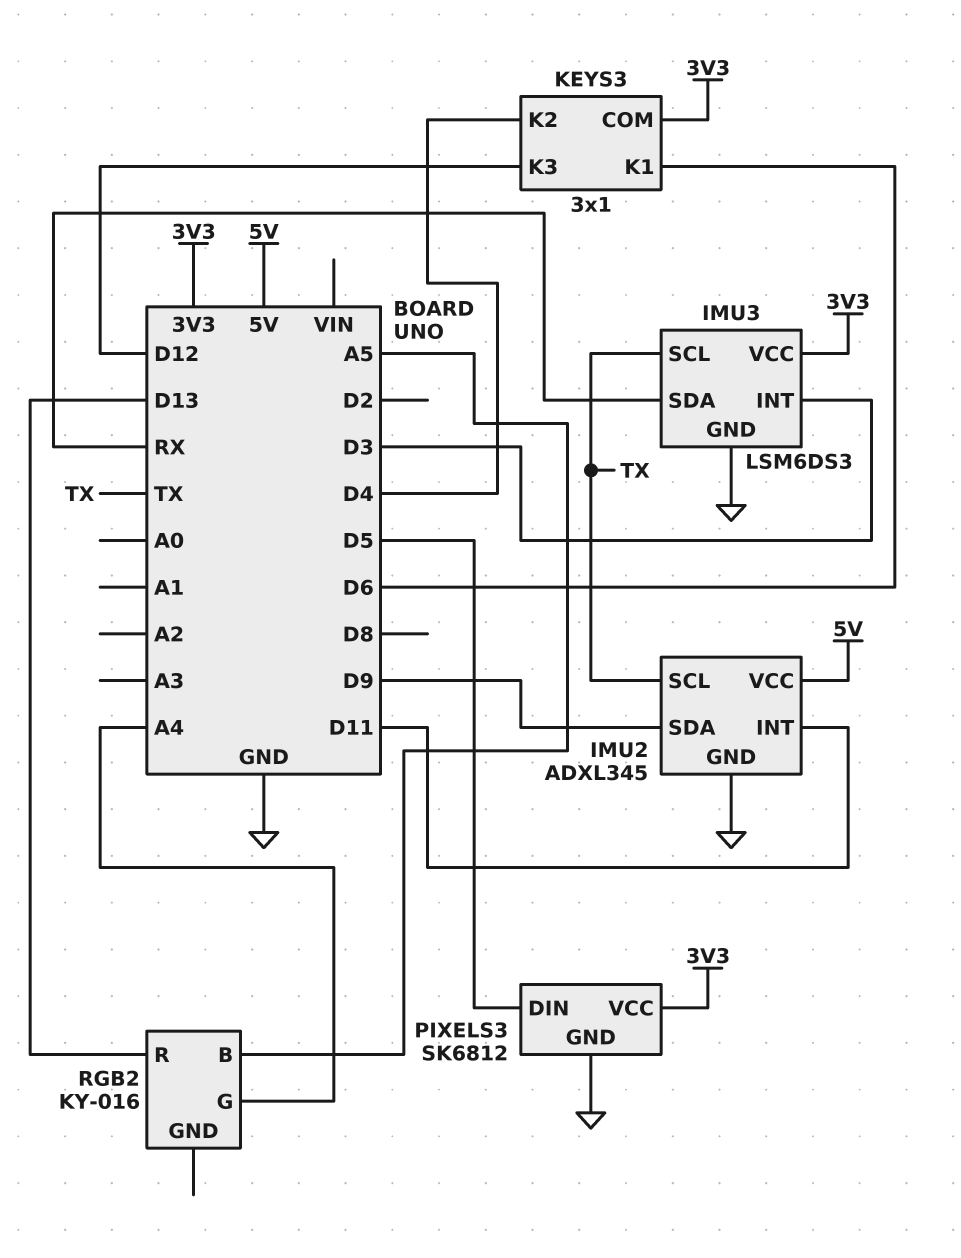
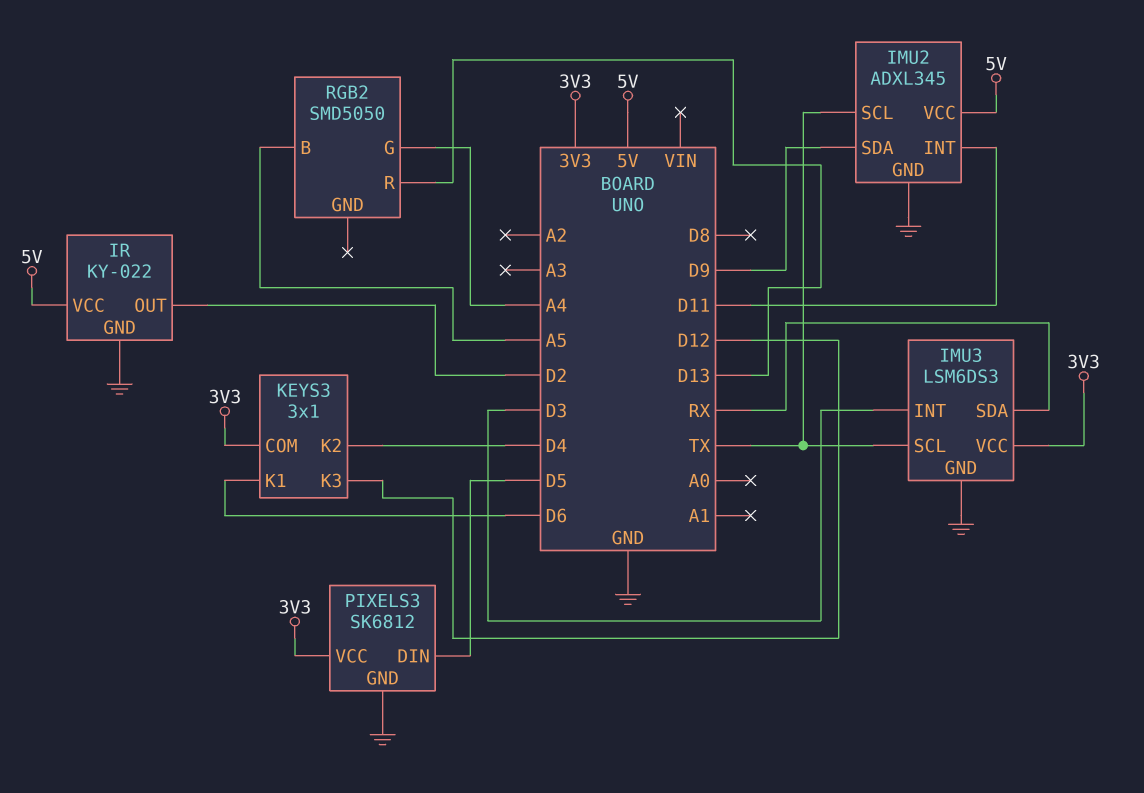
IR: none -> KY-022
IR pin GND: none -> GND
IR pin OUT: none -> D2
IR pin VCC: none -> 5V
RGB2: KY-016 -> SMD5050

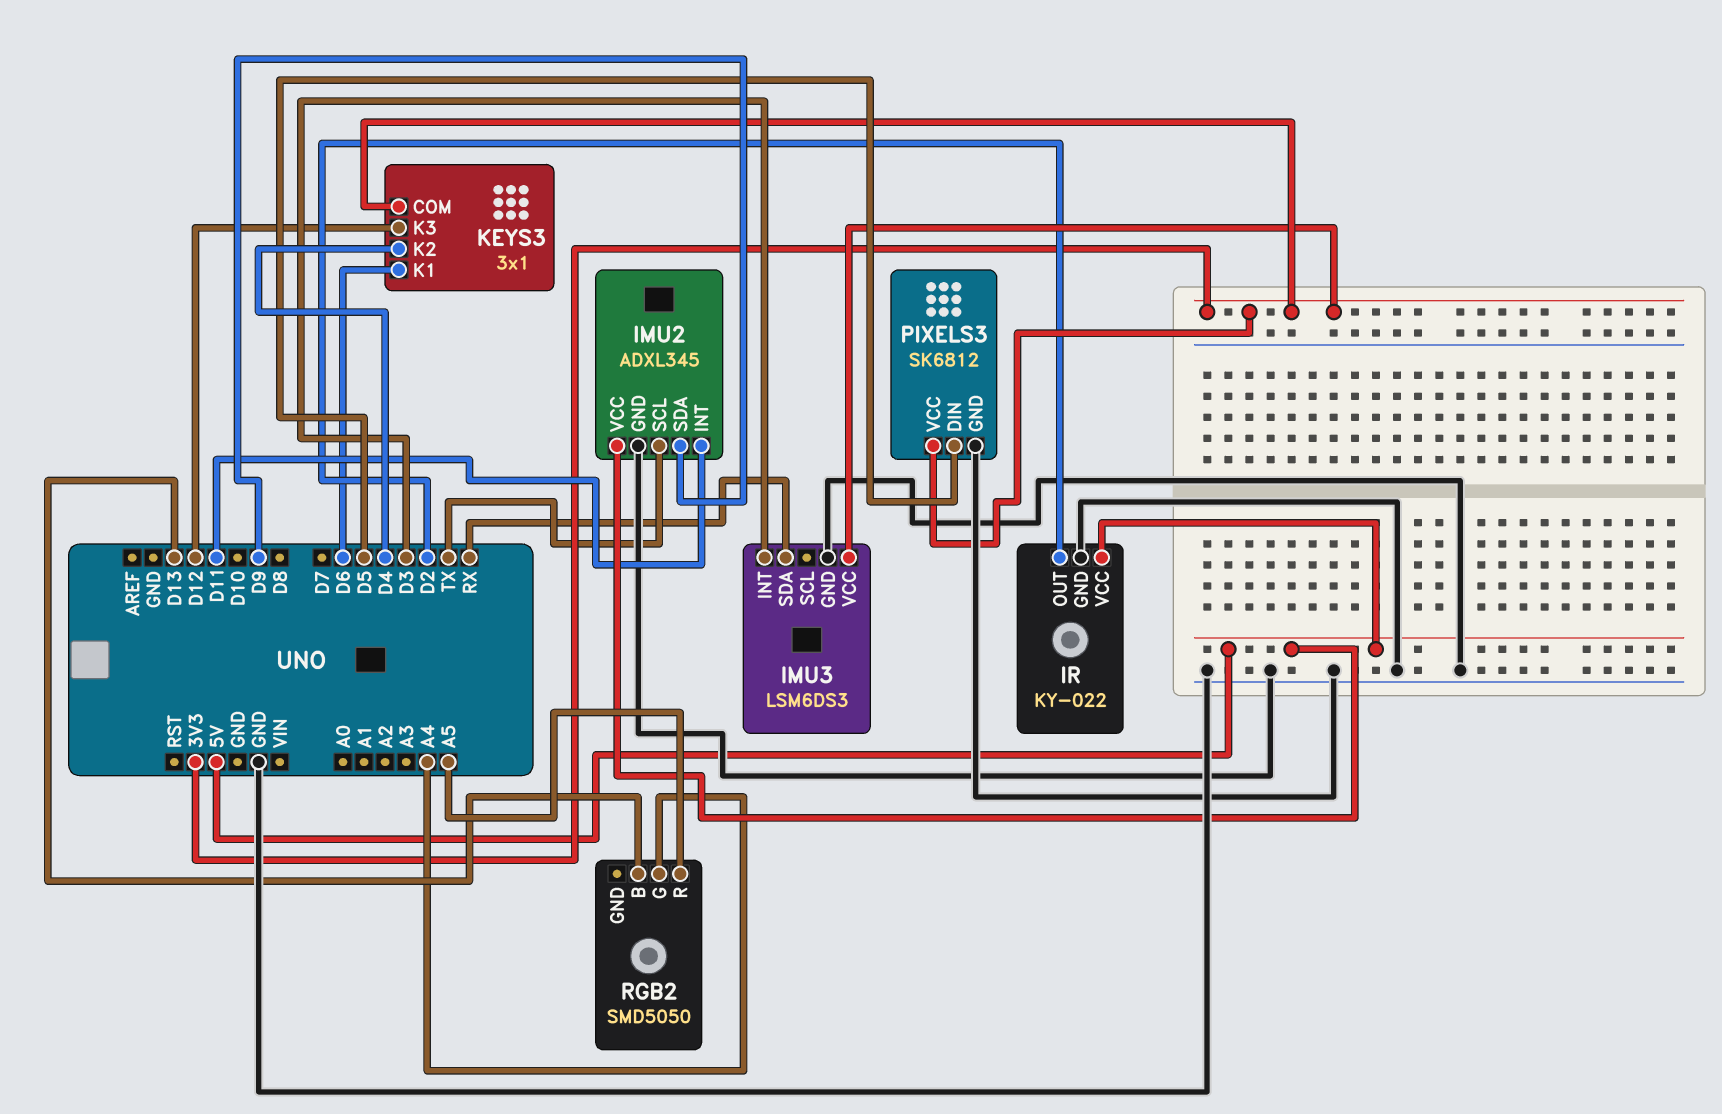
IMU3 pin SCL: TX -> none
RGB2 pin B: A5 -> D13
RGB2 pin R: D13 -> A5

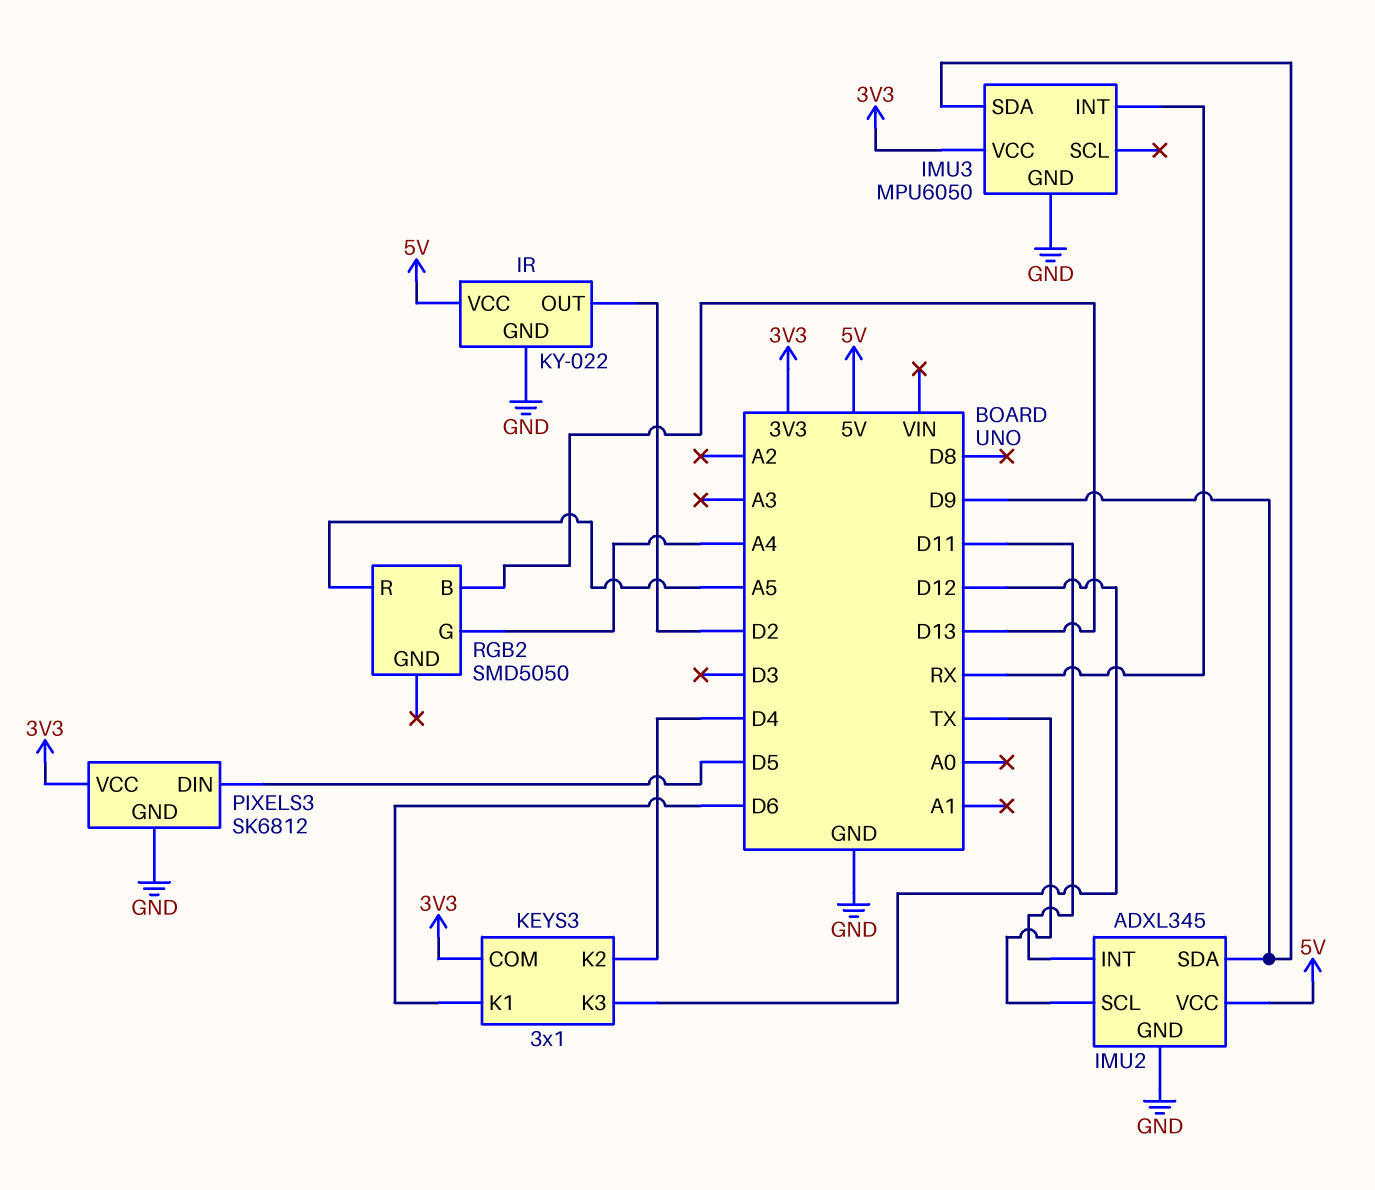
IMU3: LSM6DS3 -> MPU6050
IMU3 pin INT: D3 -> RX
IMU3 pin SDA: RX -> D9

